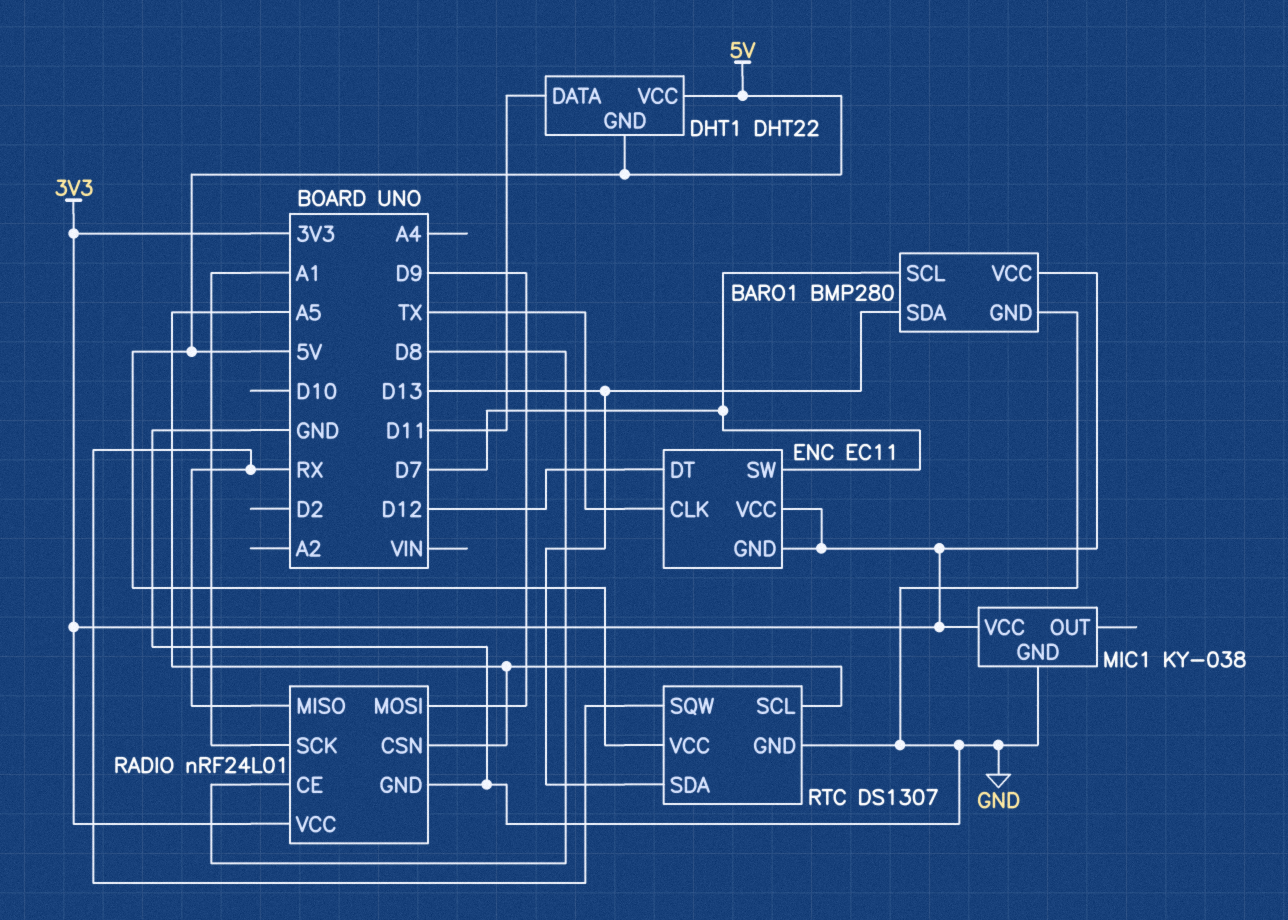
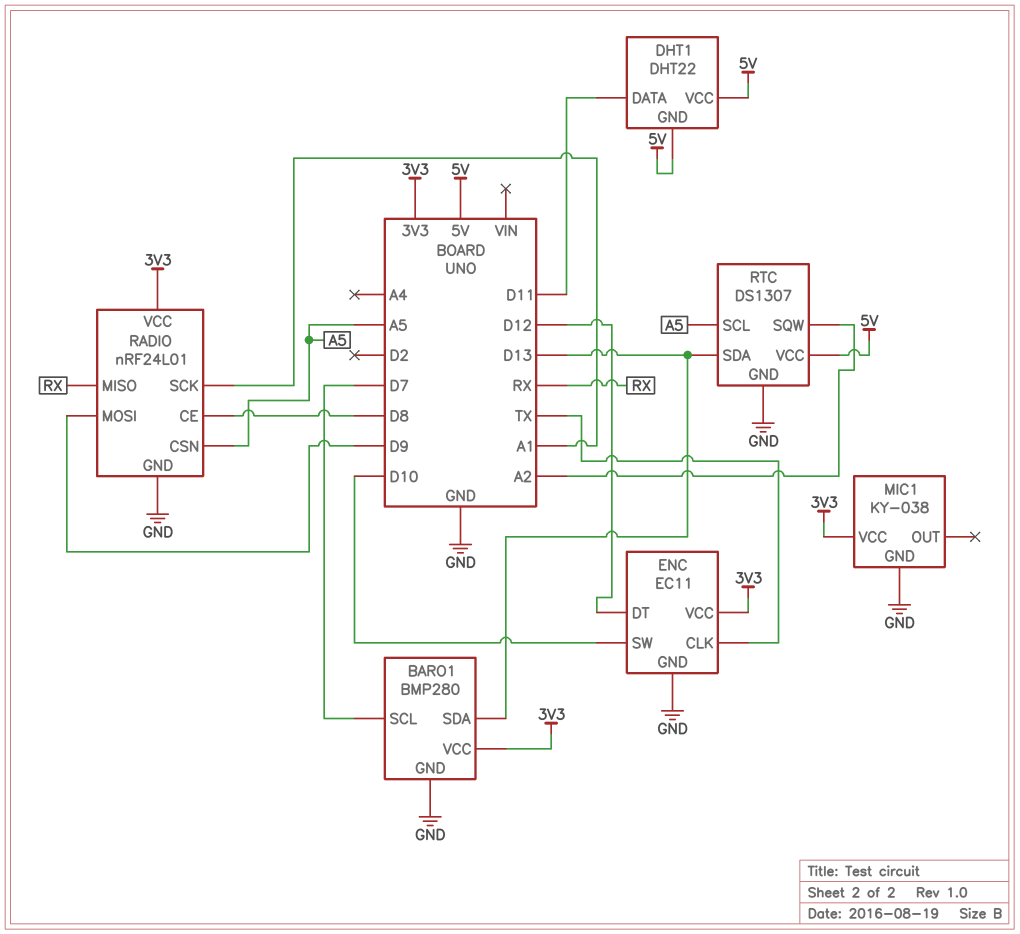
ENC pin GND: 3V3 -> GND
ENC pin SW: D7 -> D10
RTC pin SQW: RX -> A2

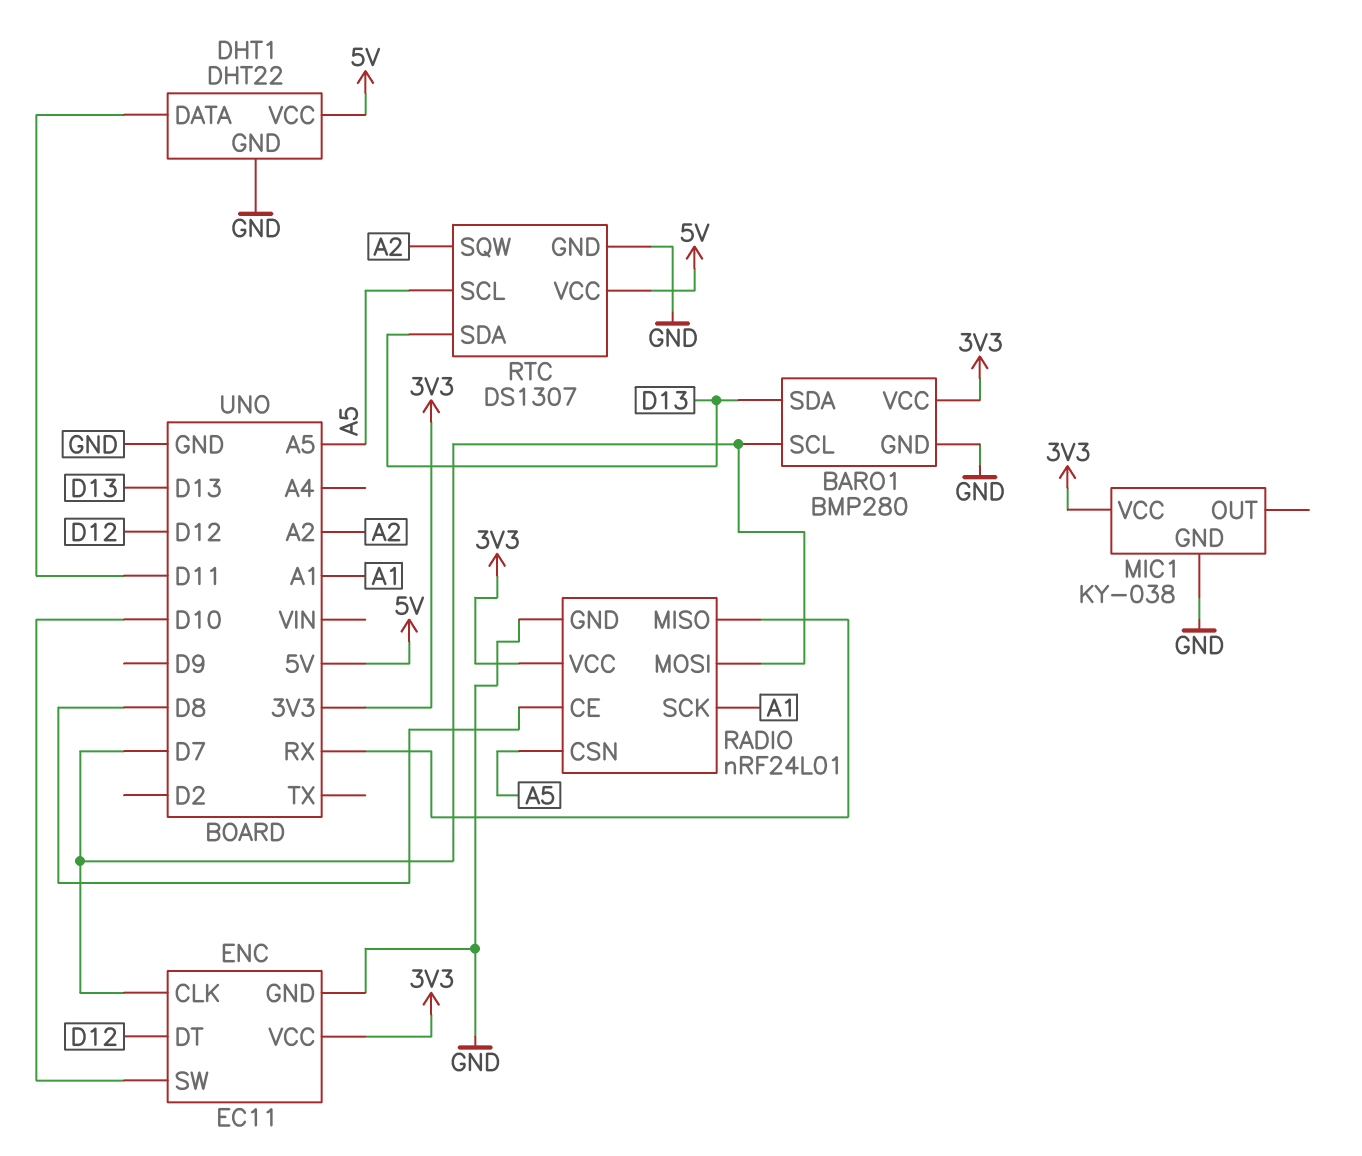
DHT1 pin GND: 5V -> GND
ENC pin CLK: TX -> D7
RADIO pin MOSI: D9 -> D7

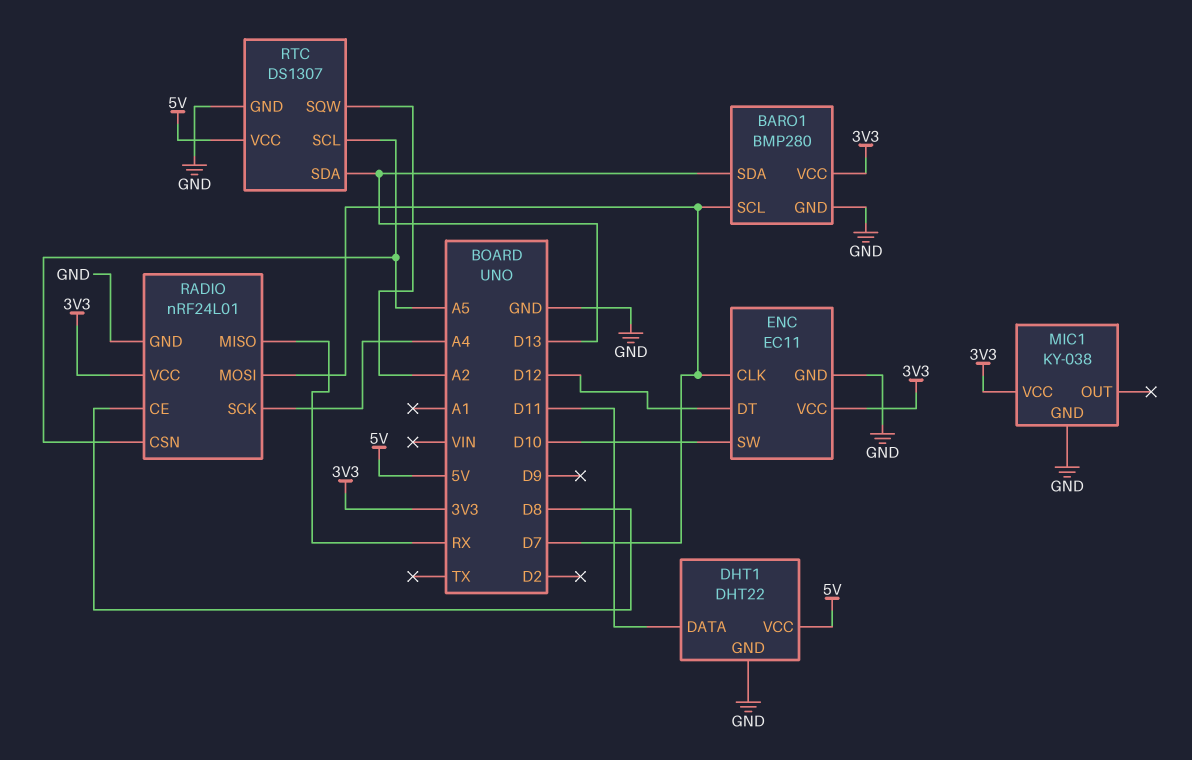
RADIO pin SCK: A1 -> A4

